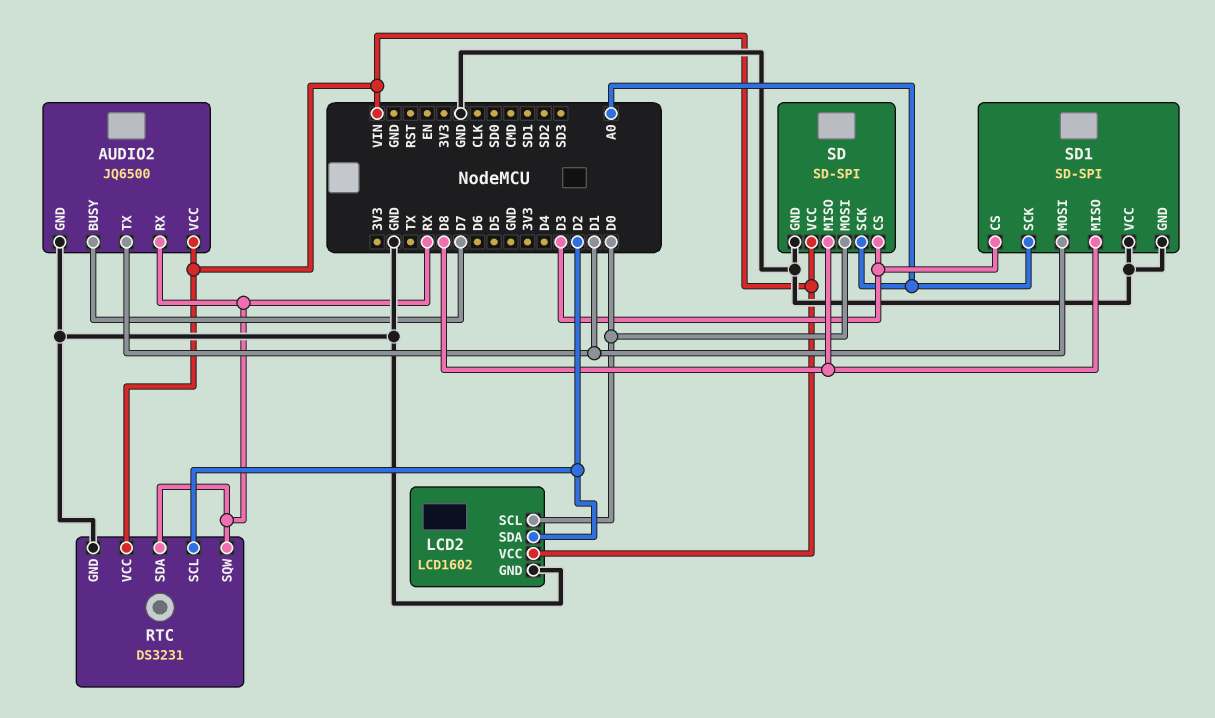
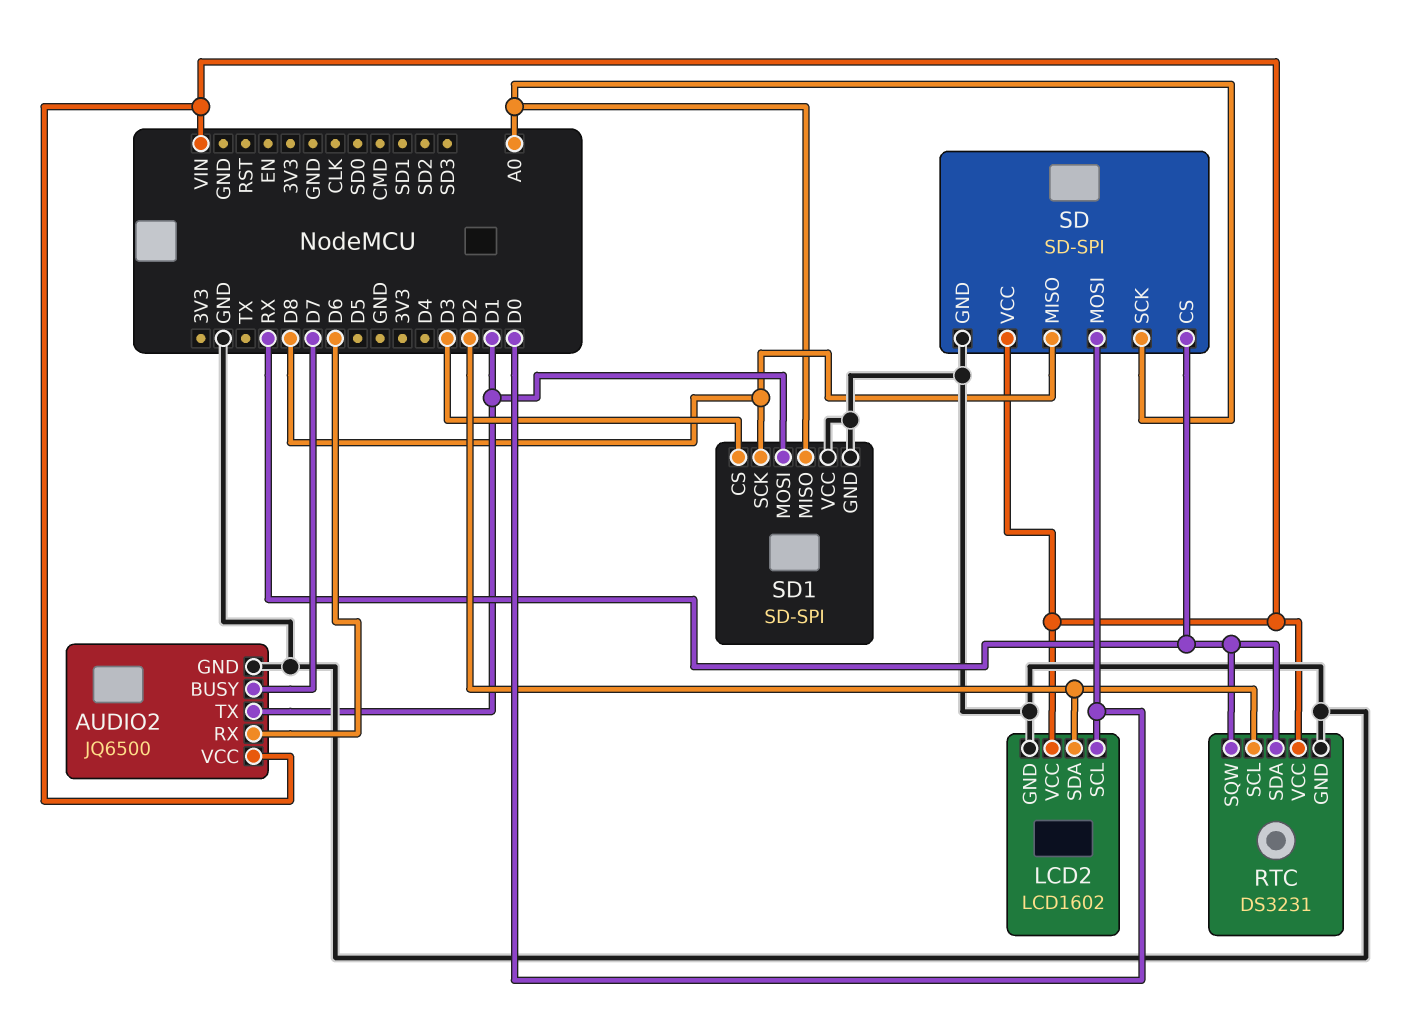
AUDIO2 pin RX: RX -> D6
SD pin CS: D3 -> RX
SD1 pin MISO: D8 -> A0
SD1 pin SCK: A0 -> D8

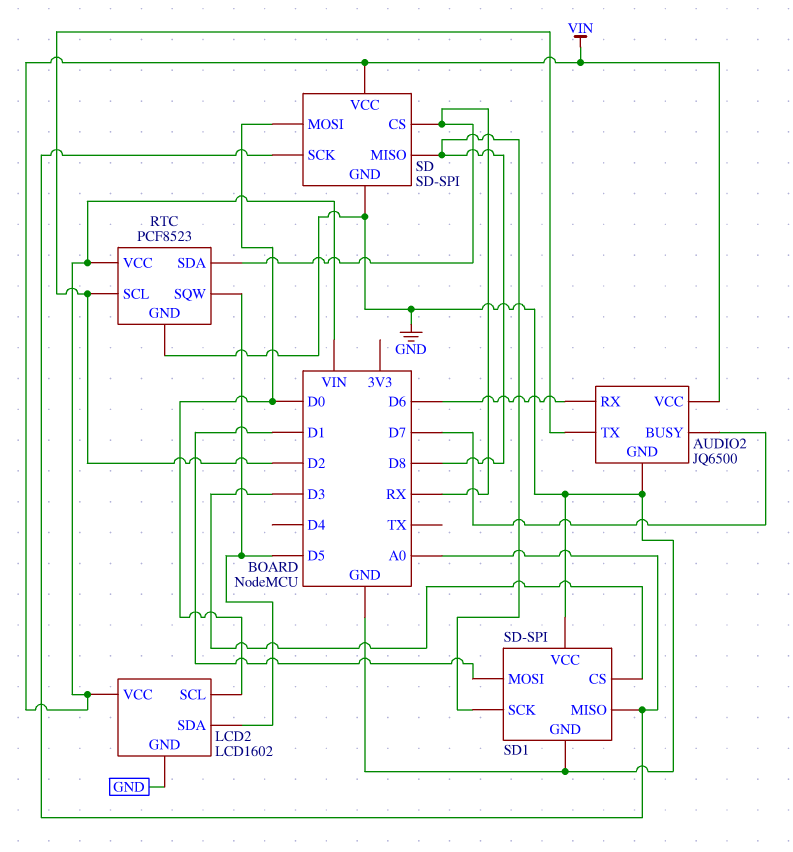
AUDIO2 pin TX: D1 -> D2
LCD2 pin SDA: D2 -> D5
RTC: DS3231 -> PCF8523
RTC pin SQW: RX -> D5

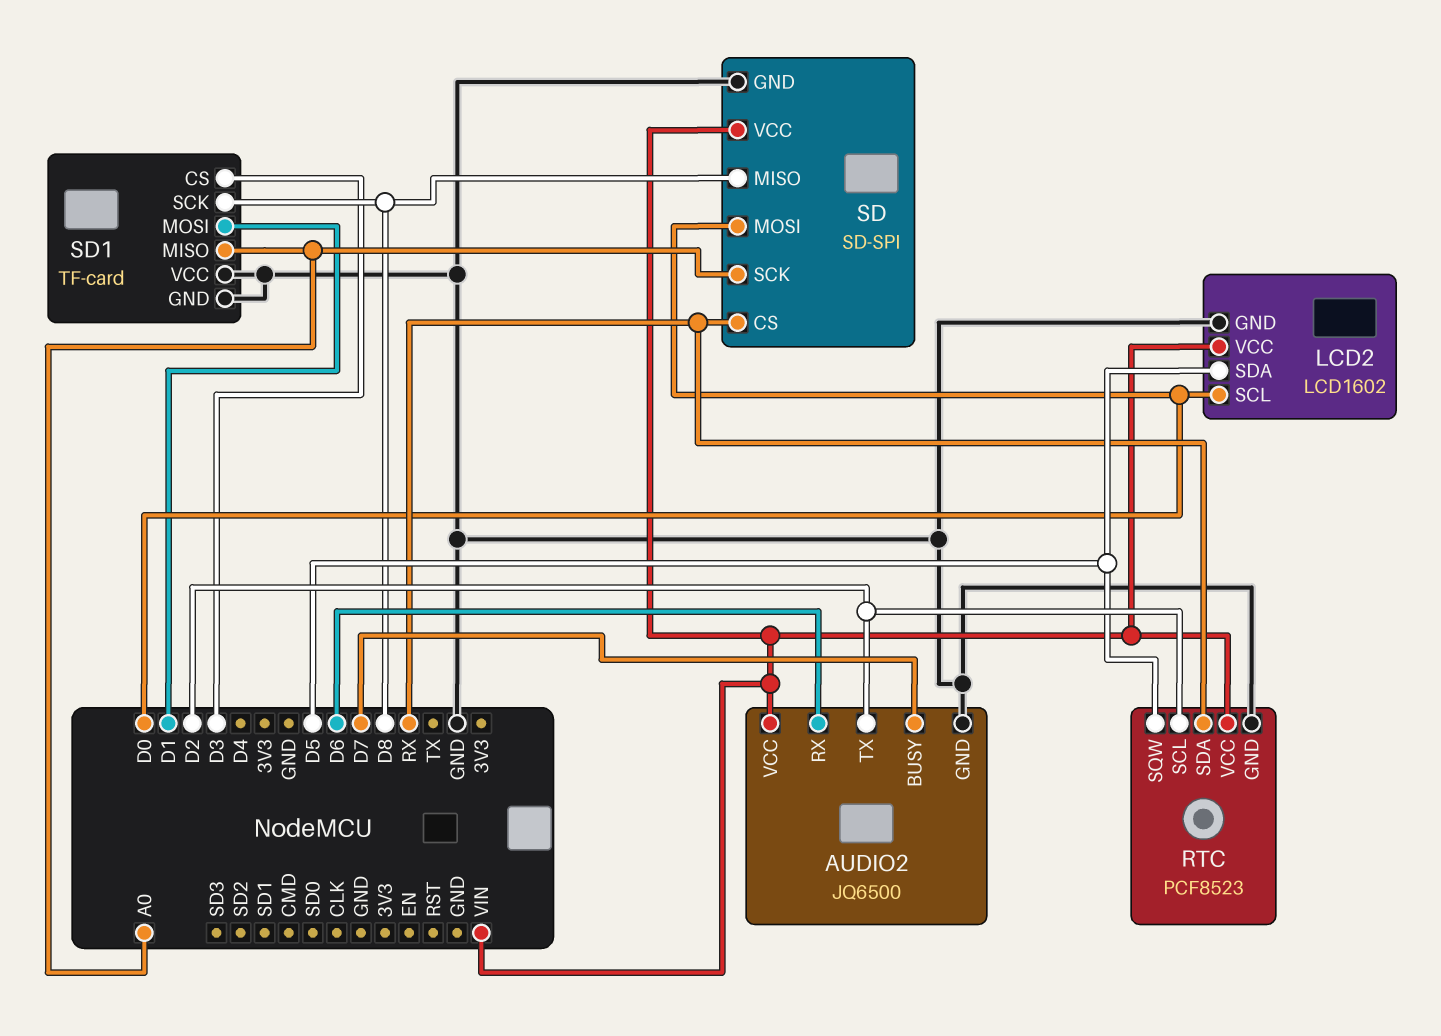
SD1: SD-SPI -> TF-card

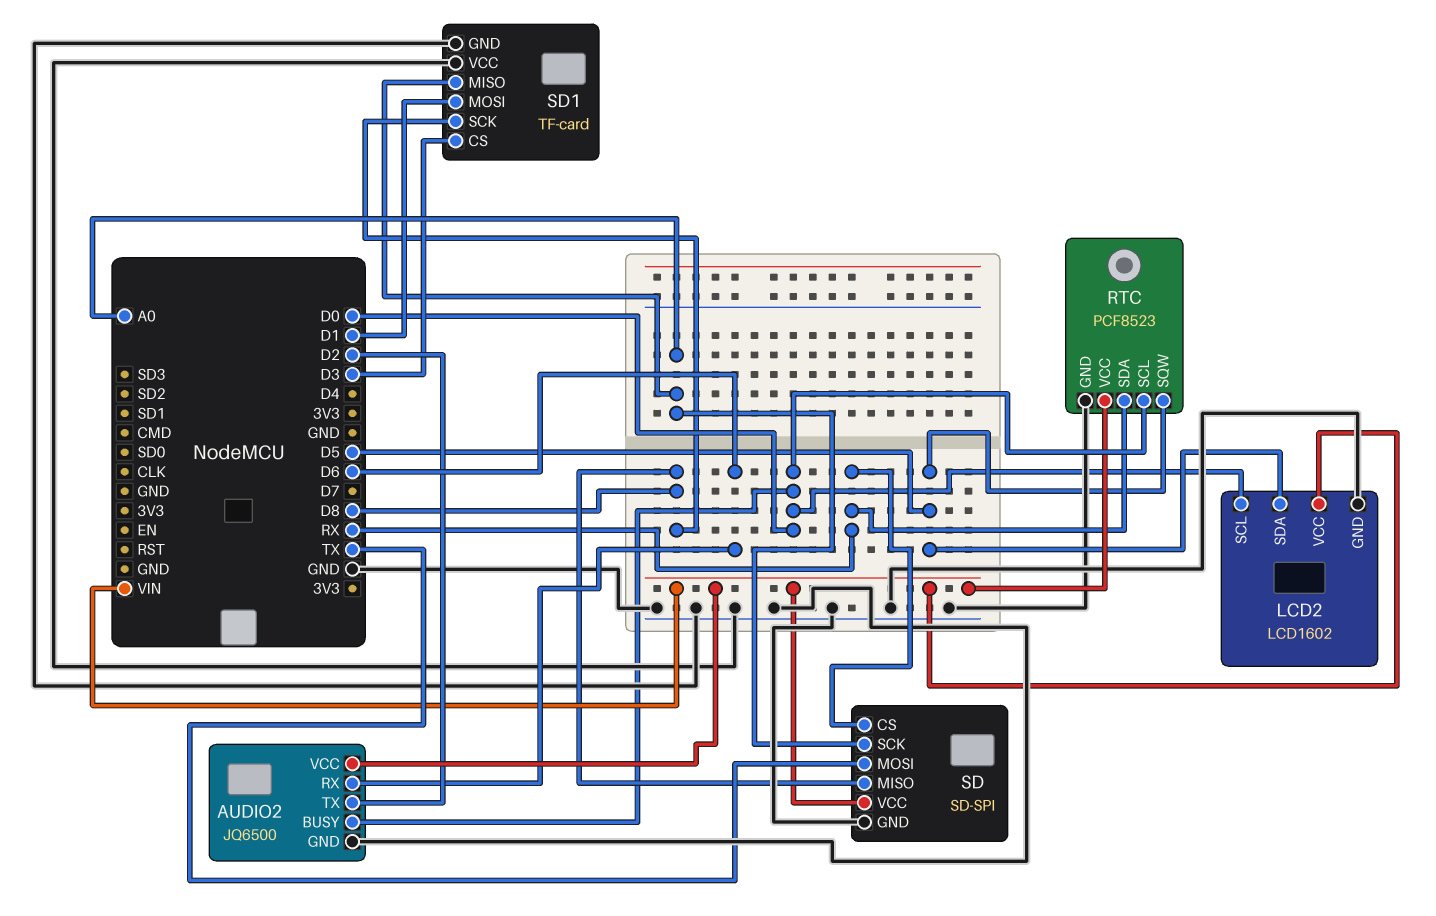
AUDIO2 pin BUSY: D7 -> D0
RTC pin SCL: D2 -> D0
SD pin MOSI: D0 -> TX

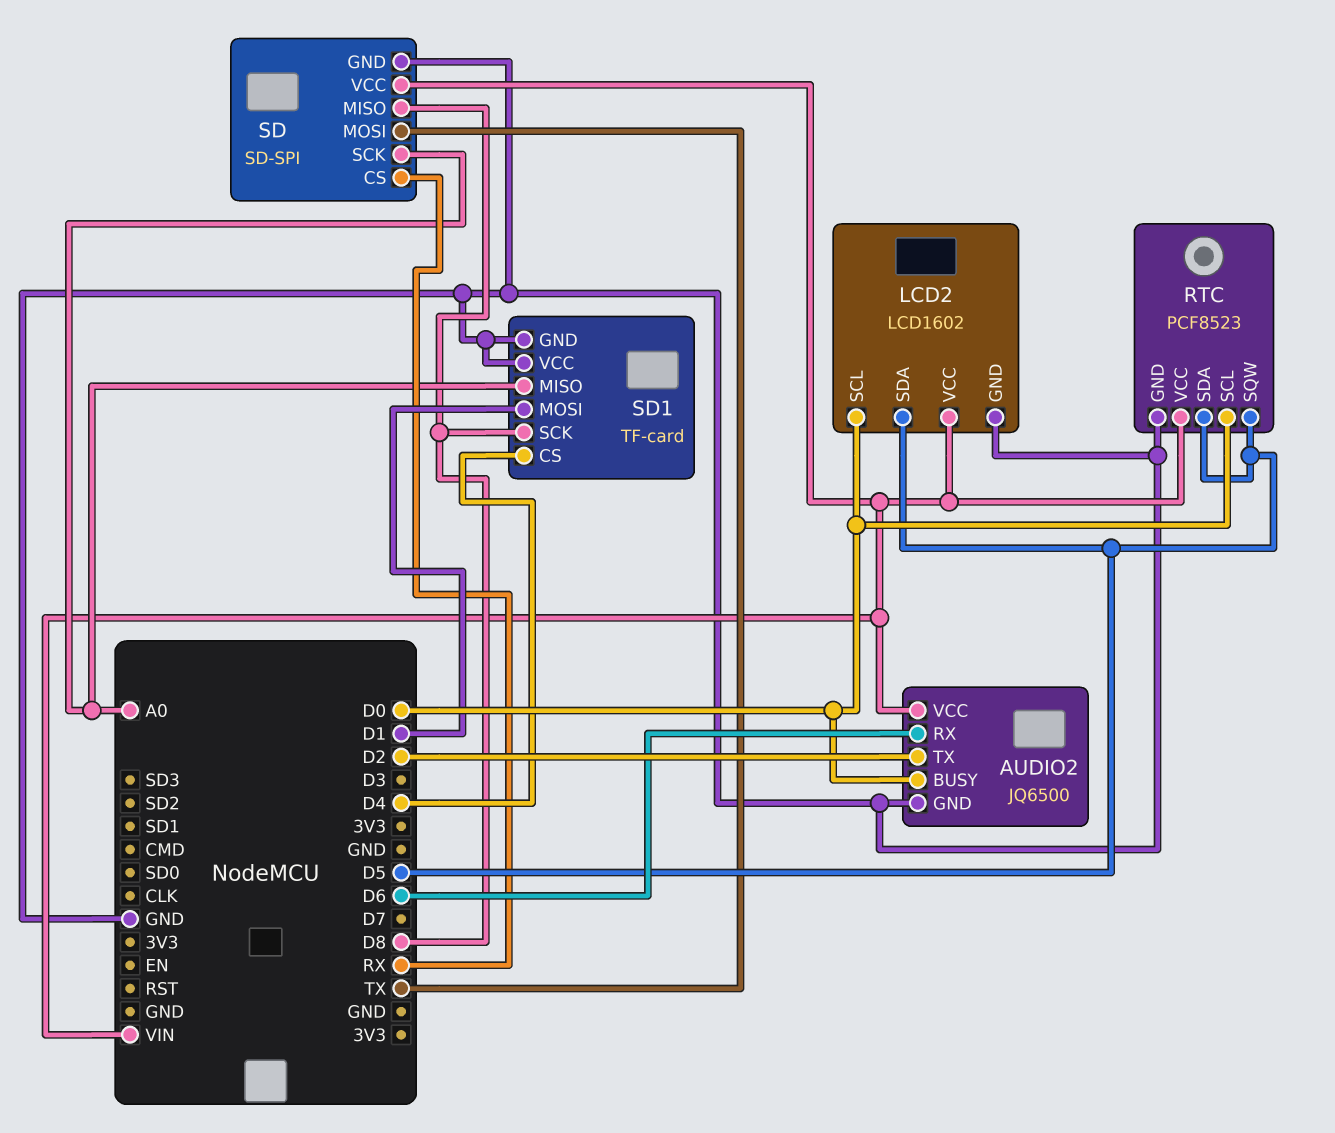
RTC pin SDA: RX -> D5
SD1 pin CS: D3 -> D4

